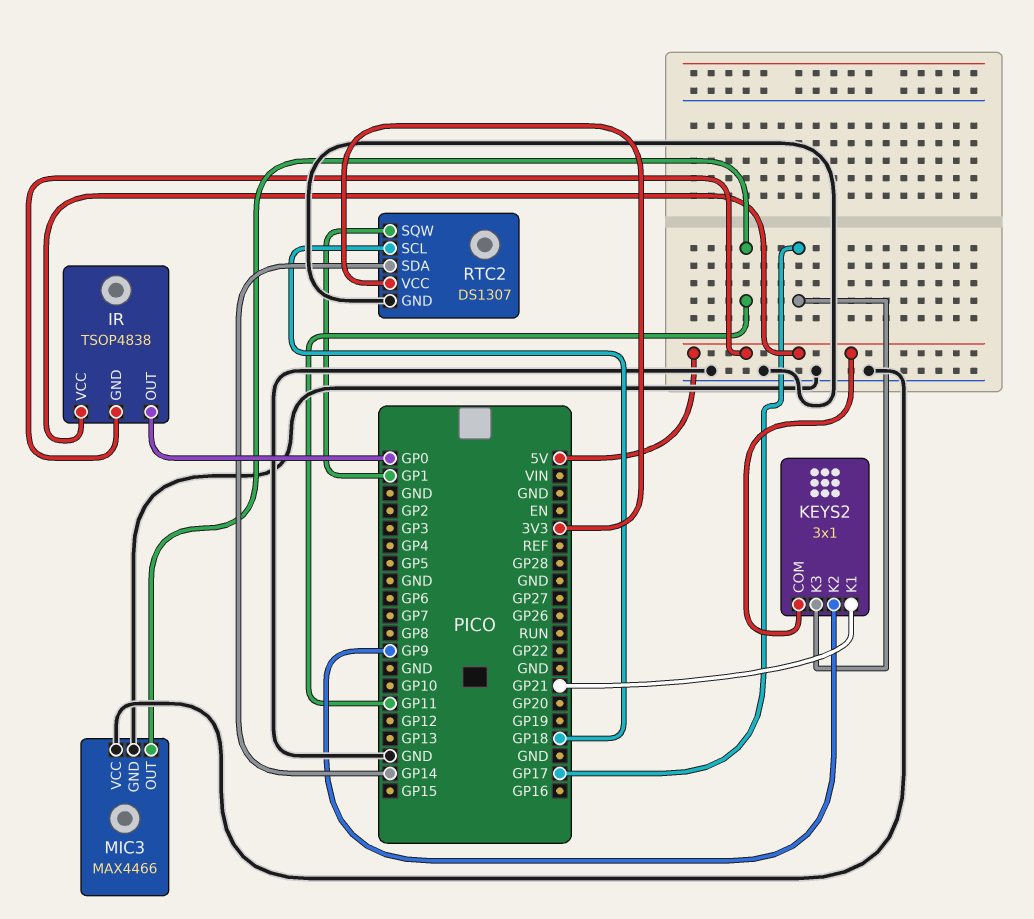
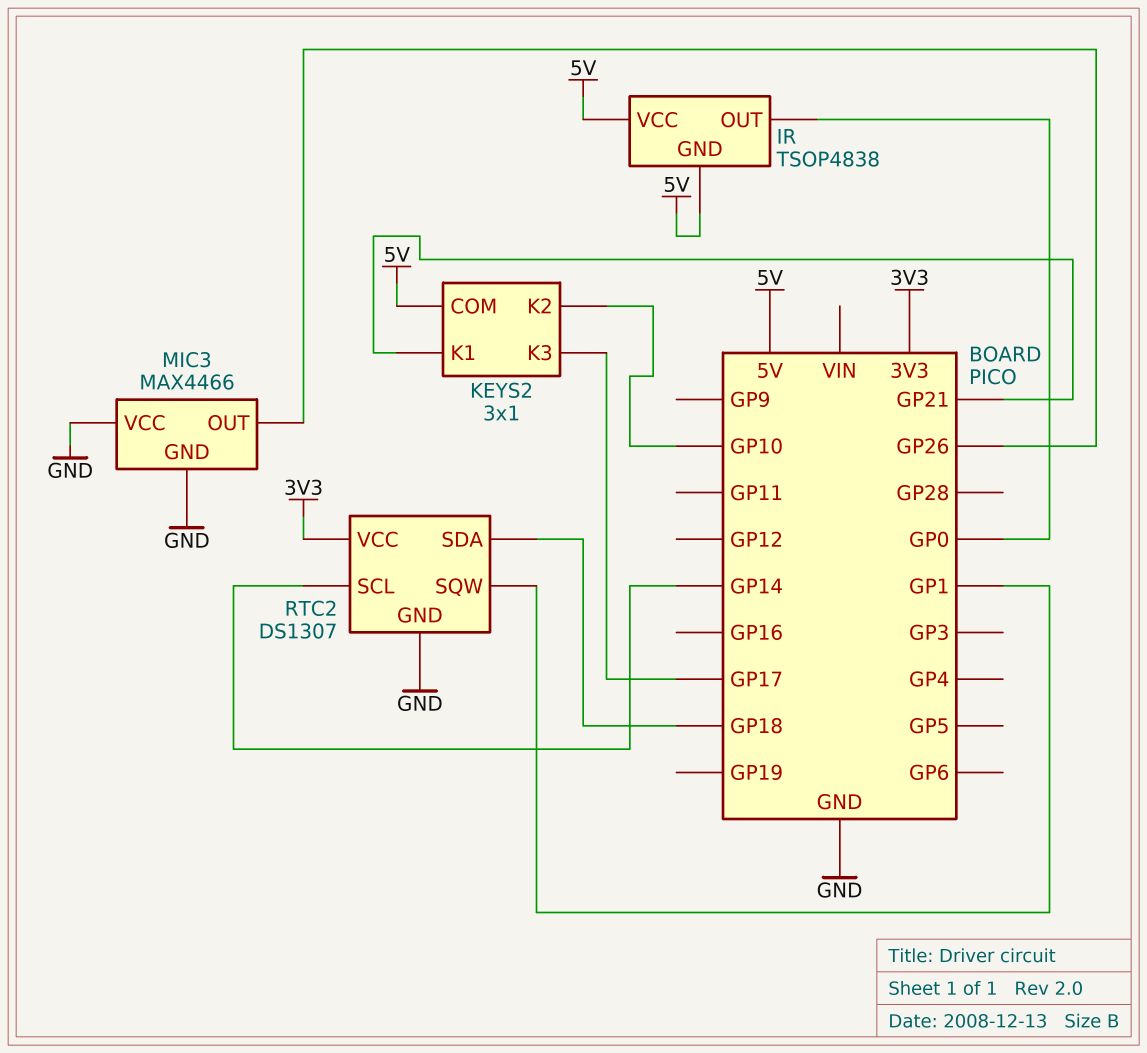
KEYS2 pin K2: GP9 -> GP10
MIC3 pin OUT: GP11 -> GP26
RTC2 pin SCL: GP18 -> GP14
RTC2 pin SDA: GP14 -> GP18

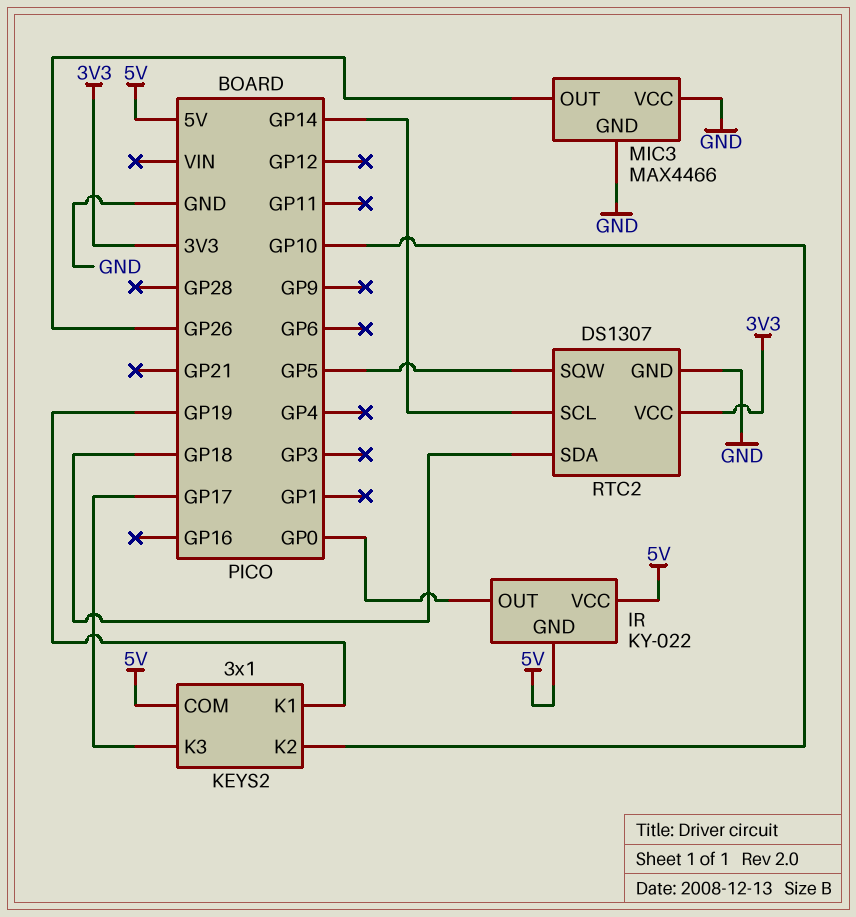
IR: TSOP4838 -> KY-022
KEYS2 pin K1: GP21 -> GP19
RTC2 pin SQW: GP1 -> GP5

